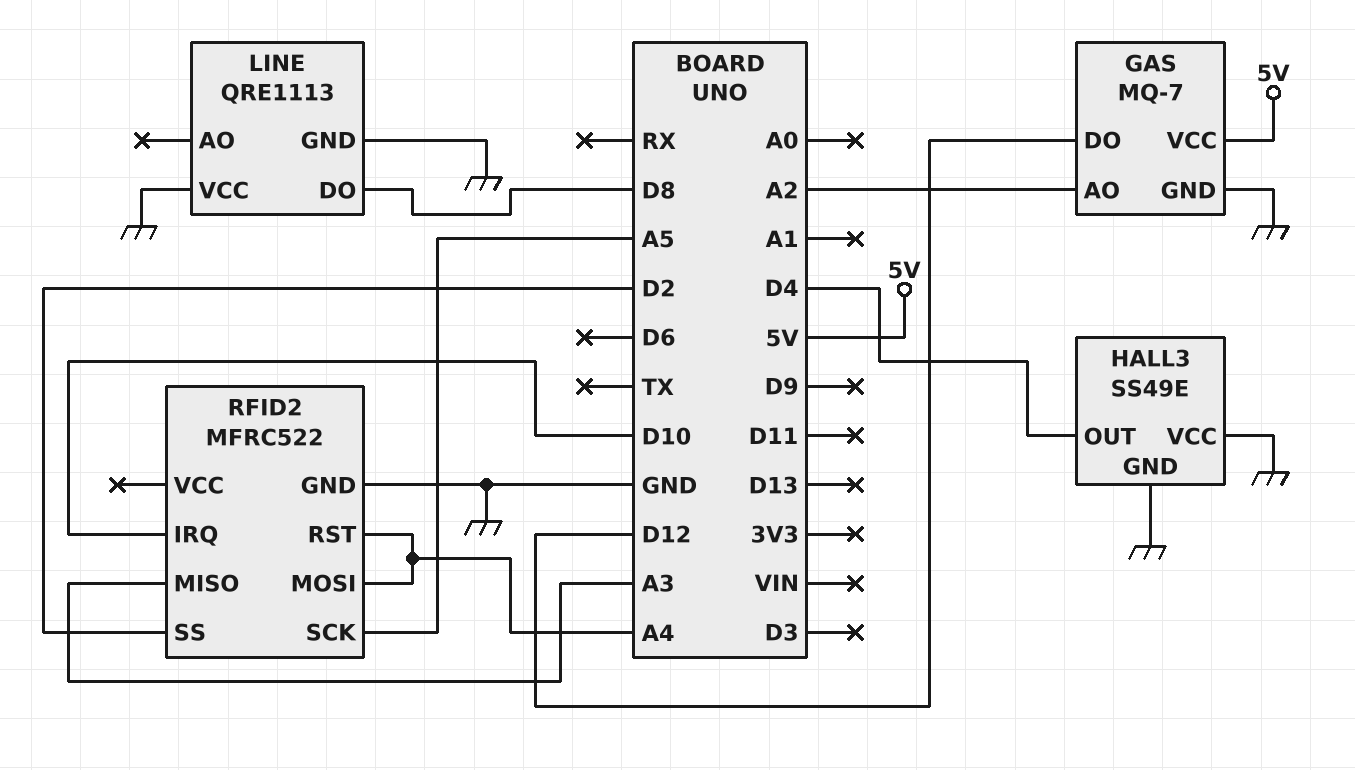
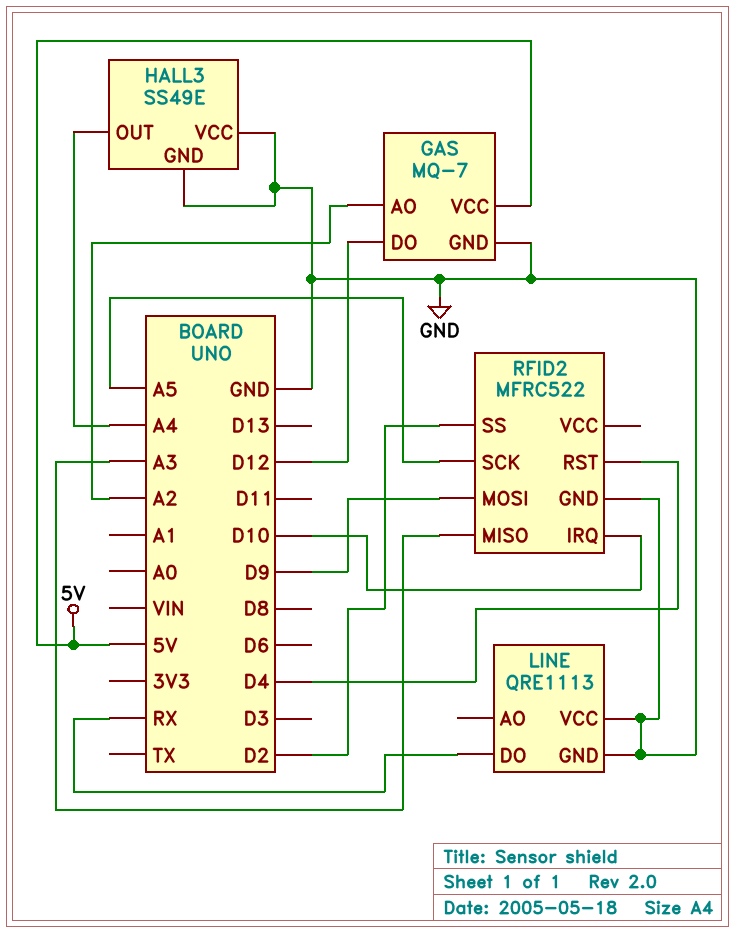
HALL3 pin OUT: D4 -> A4
LINE pin DO: D8 -> RX
RFID2 pin MOSI: A4 -> D9
RFID2 pin RST: A4 -> D4

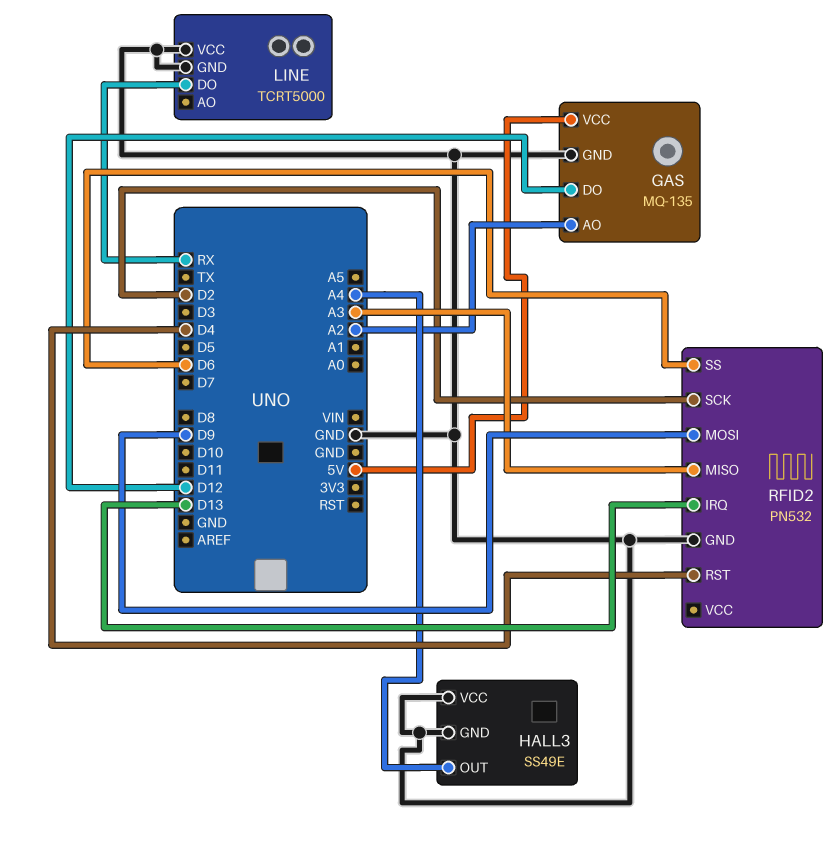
GAS: MQ-7 -> MQ-135
LINE: QRE1113 -> TCRT5000
RFID2: MFRC522 -> PN532
RFID2 pin IRQ: D10 -> D13
RFID2 pin SCK: A5 -> D2
RFID2 pin SS: D2 -> D6

